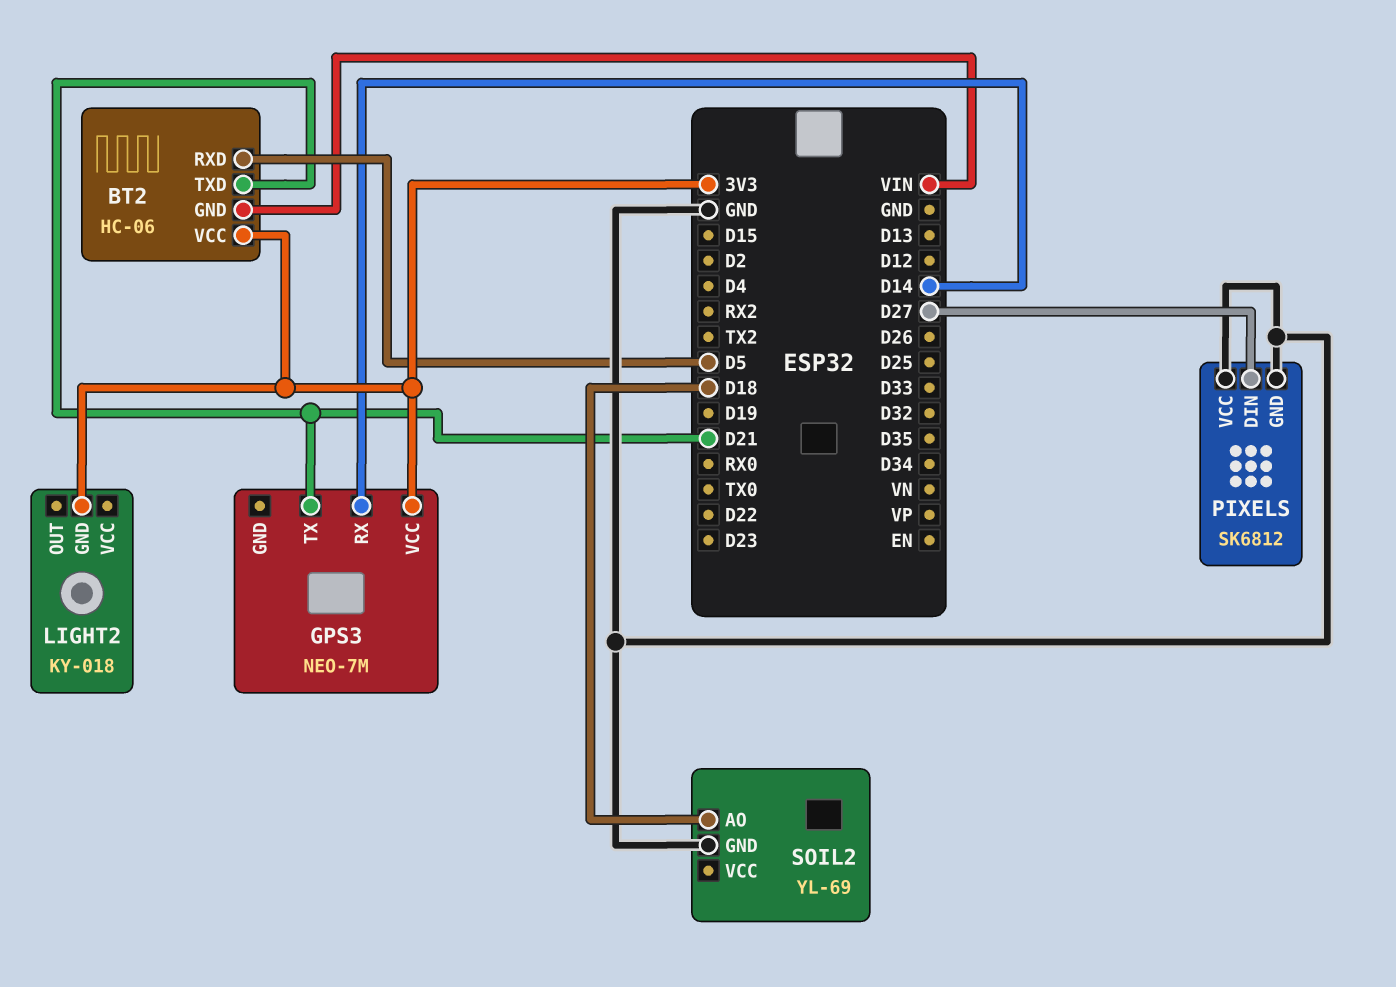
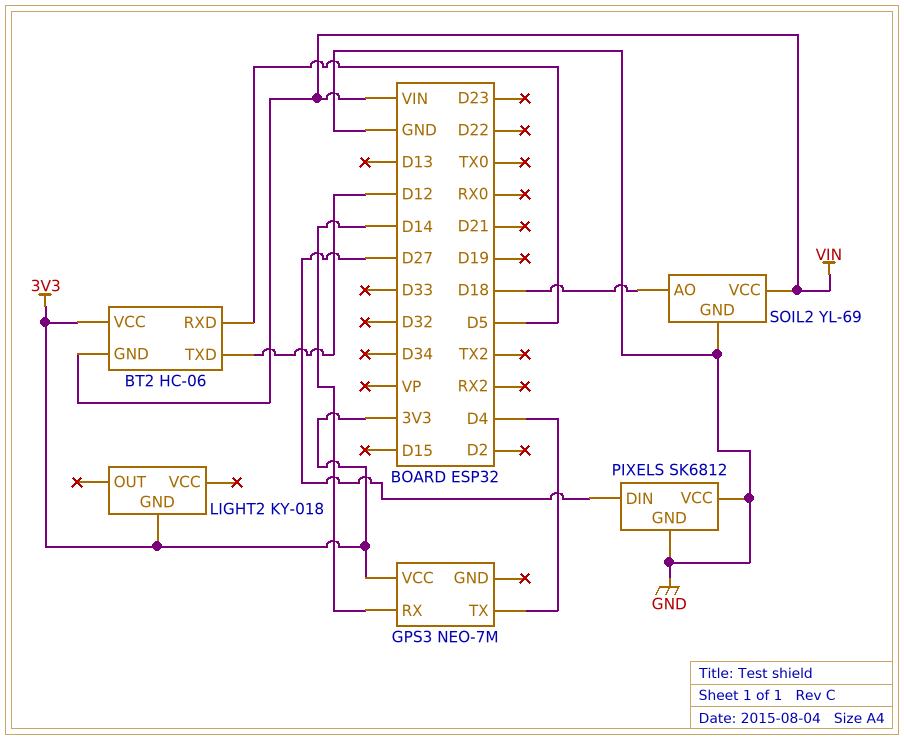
BT2 pin TXD: D21 -> D12
GPS3 pin TX: D21 -> D4
SOIL2 pin VCC: none -> VIN

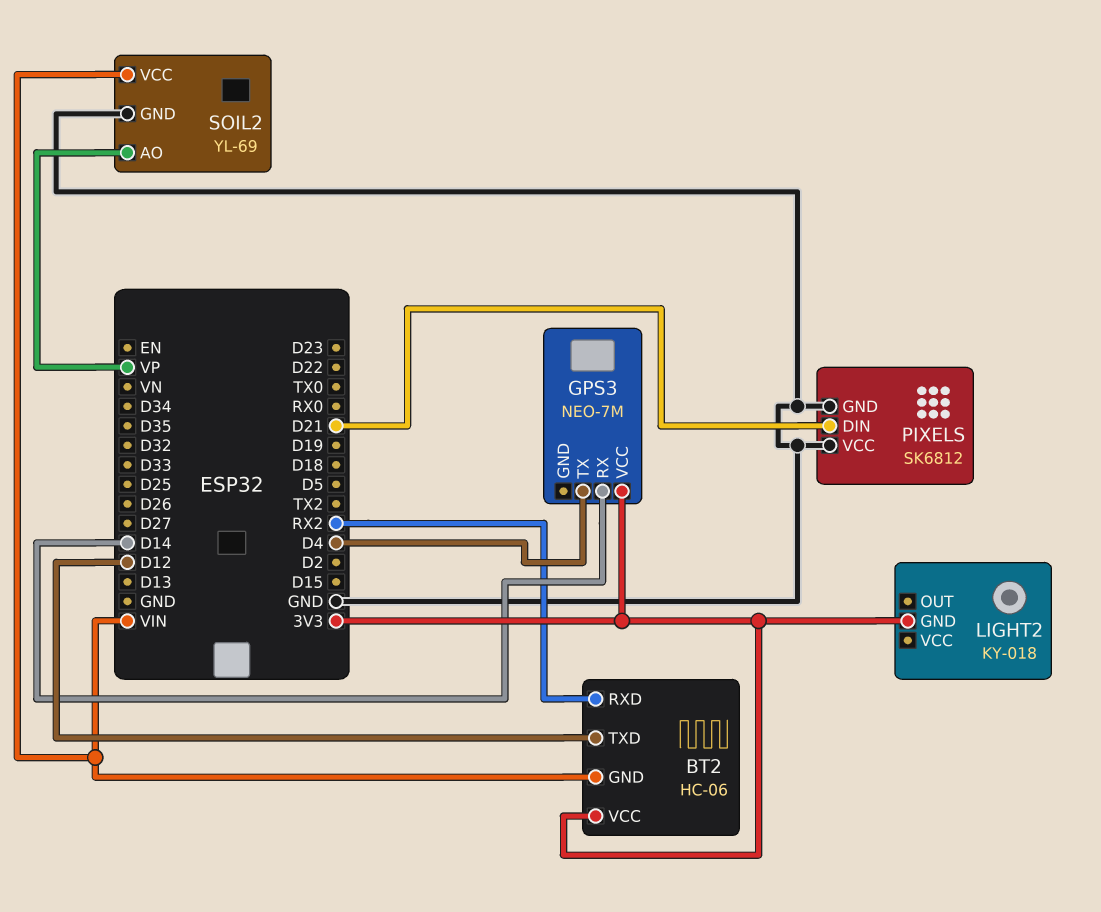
BT2 pin RXD: D5 -> RX2
PIXELS pin DIN: D27 -> D21
SOIL2 pin AO: D18 -> VP

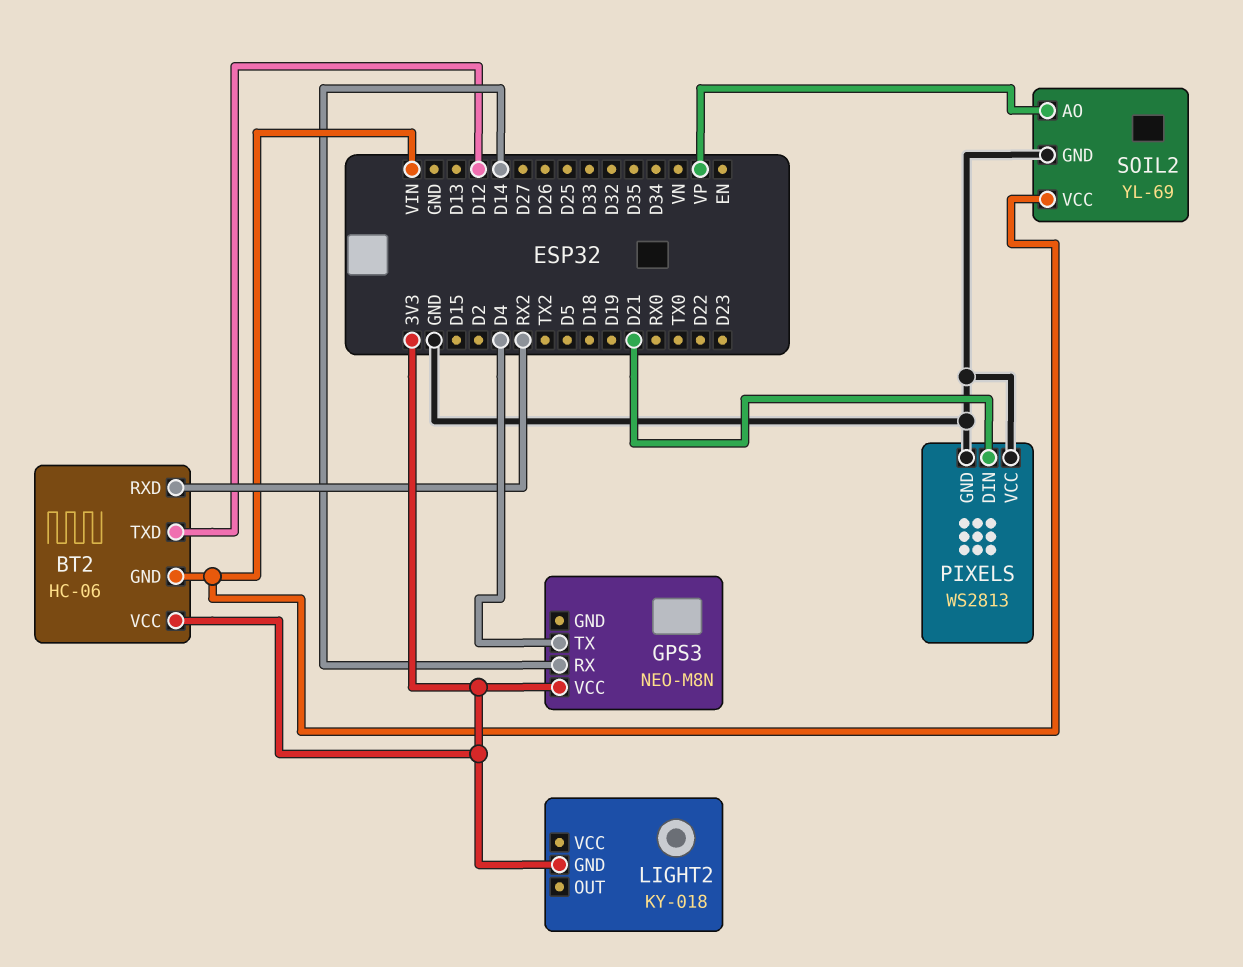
GPS3: NEO-7M -> NEO-M8N
PIXELS: SK6812 -> WS2813

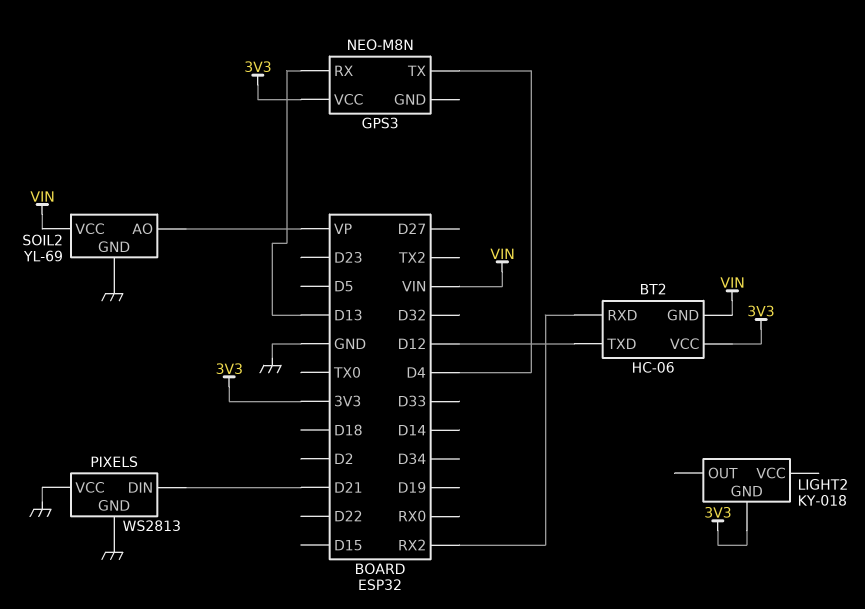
GPS3 pin RX: D14 -> D13

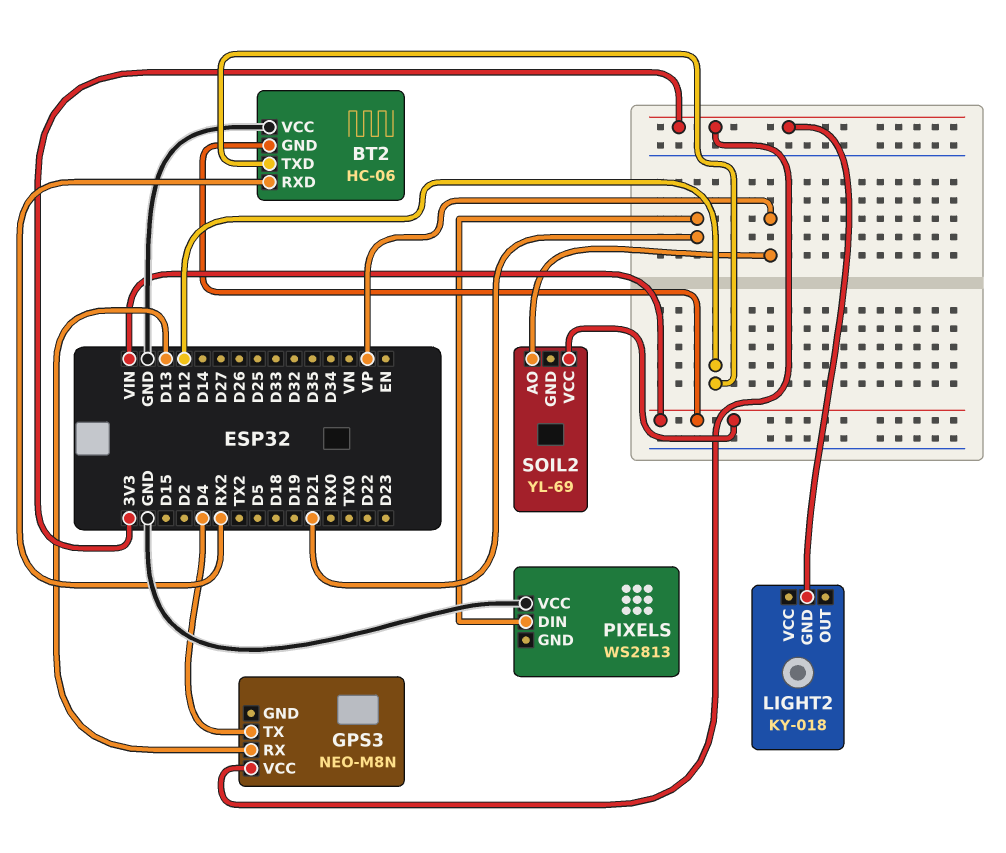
BT2 pin VCC: 3V3 -> GND
PIXELS pin GND: GND -> none
SOIL2 pin GND: GND -> none

